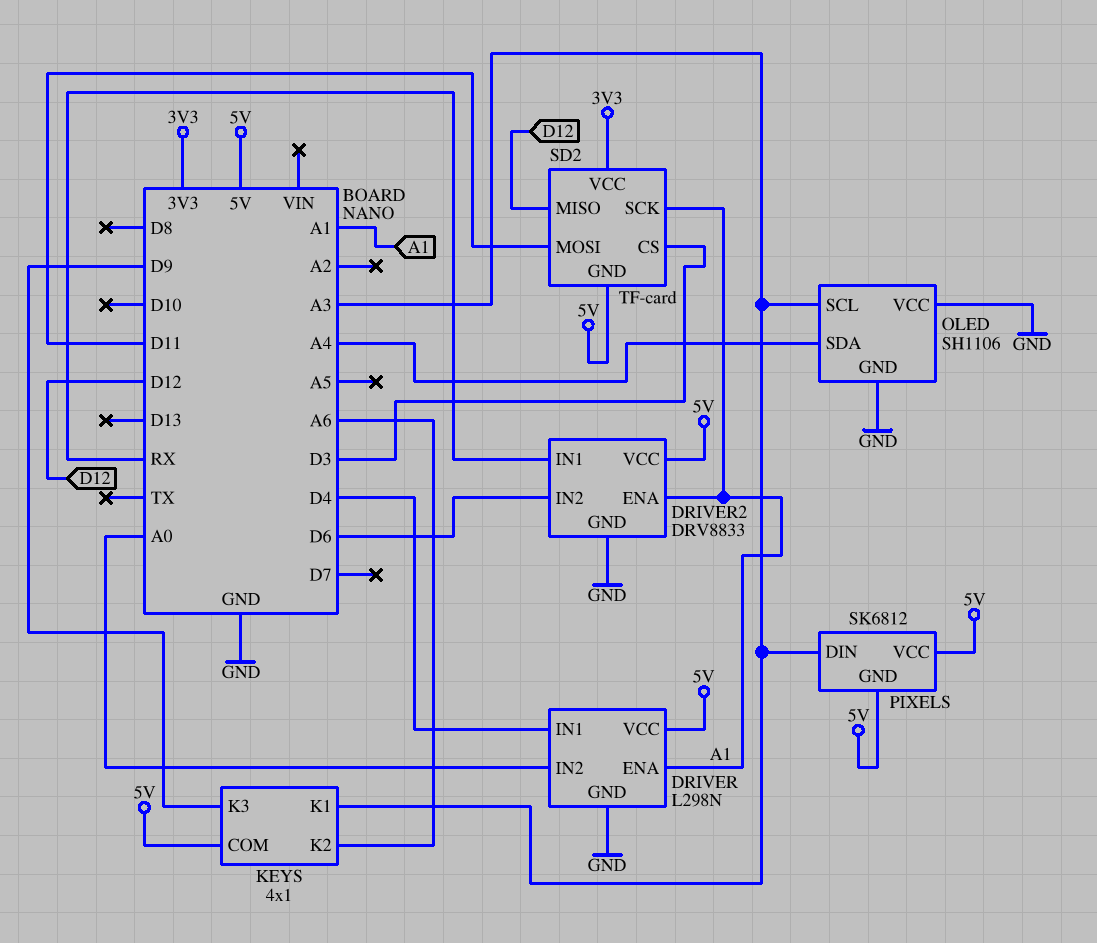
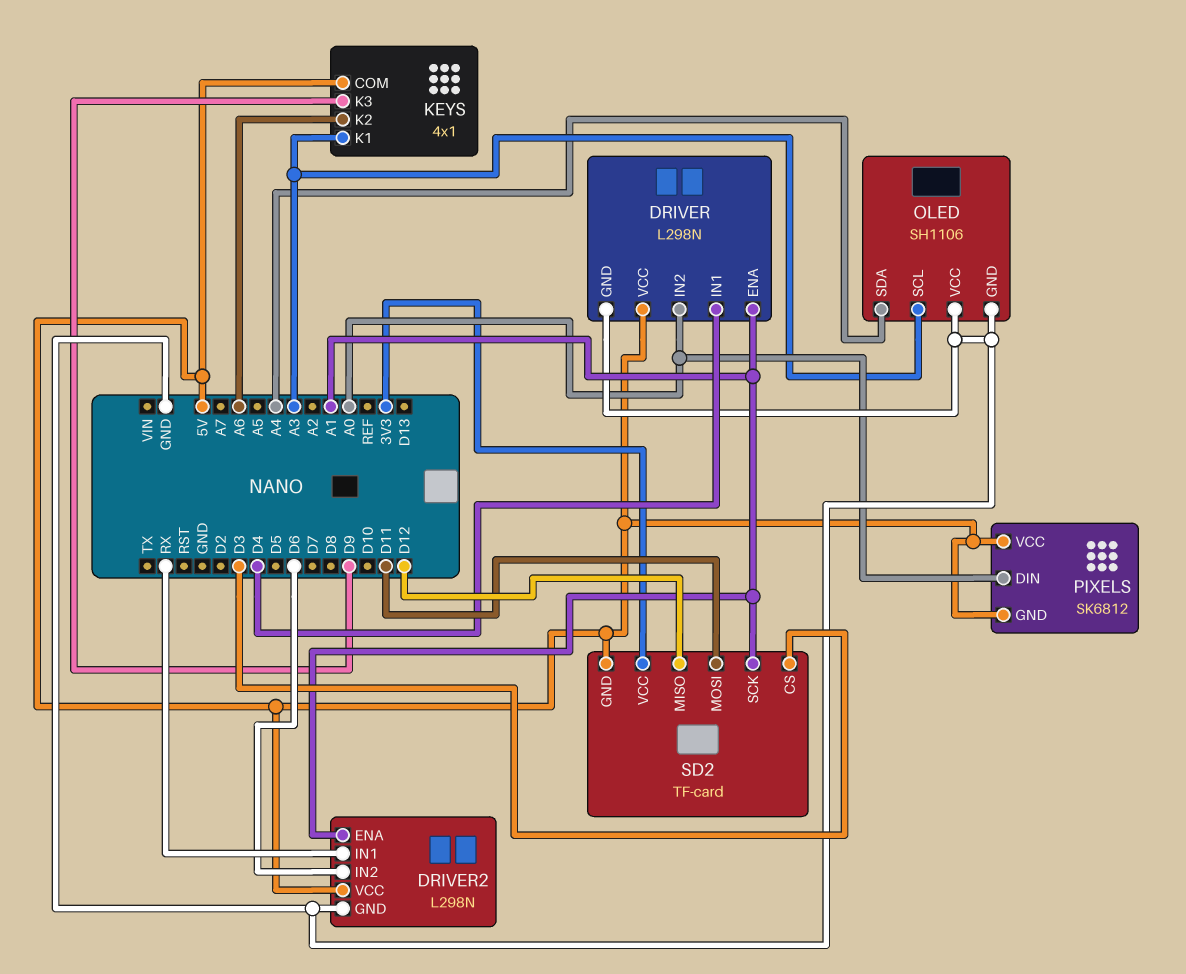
DRIVER2: DRV8833 -> L298N
PIXELS pin DIN: A3 -> A0

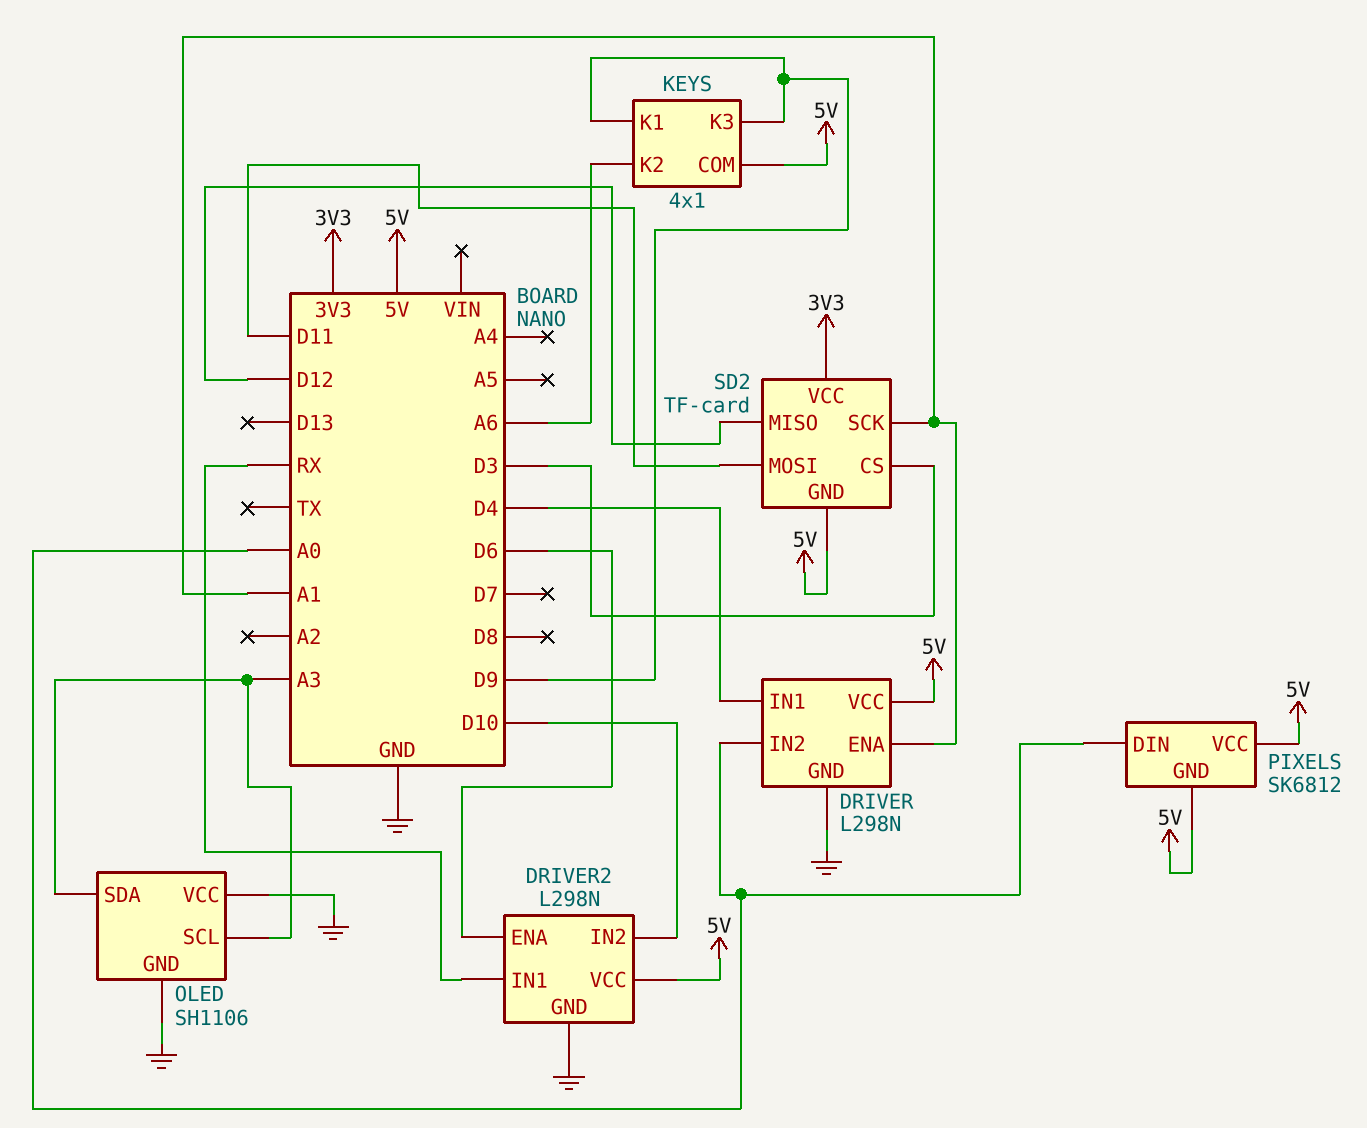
DRIVER2 pin ENA: A1 -> D6
DRIVER2 pin IN2: D6 -> D10
KEYS pin K1: A3 -> D9
OLED pin SDA: A4 -> A3

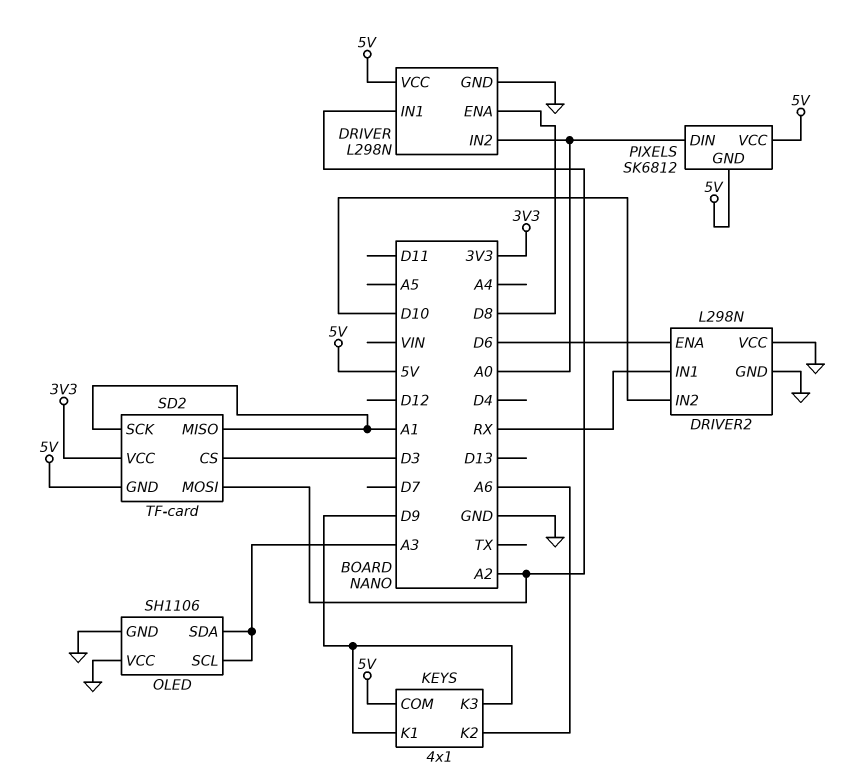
DRIVER pin ENA: A1 -> D8
DRIVER pin IN1: D4 -> A2
DRIVER2 pin VCC: 5V -> GND
SD2 pin MISO: D12 -> A1
SD2 pin MOSI: D11 -> A2

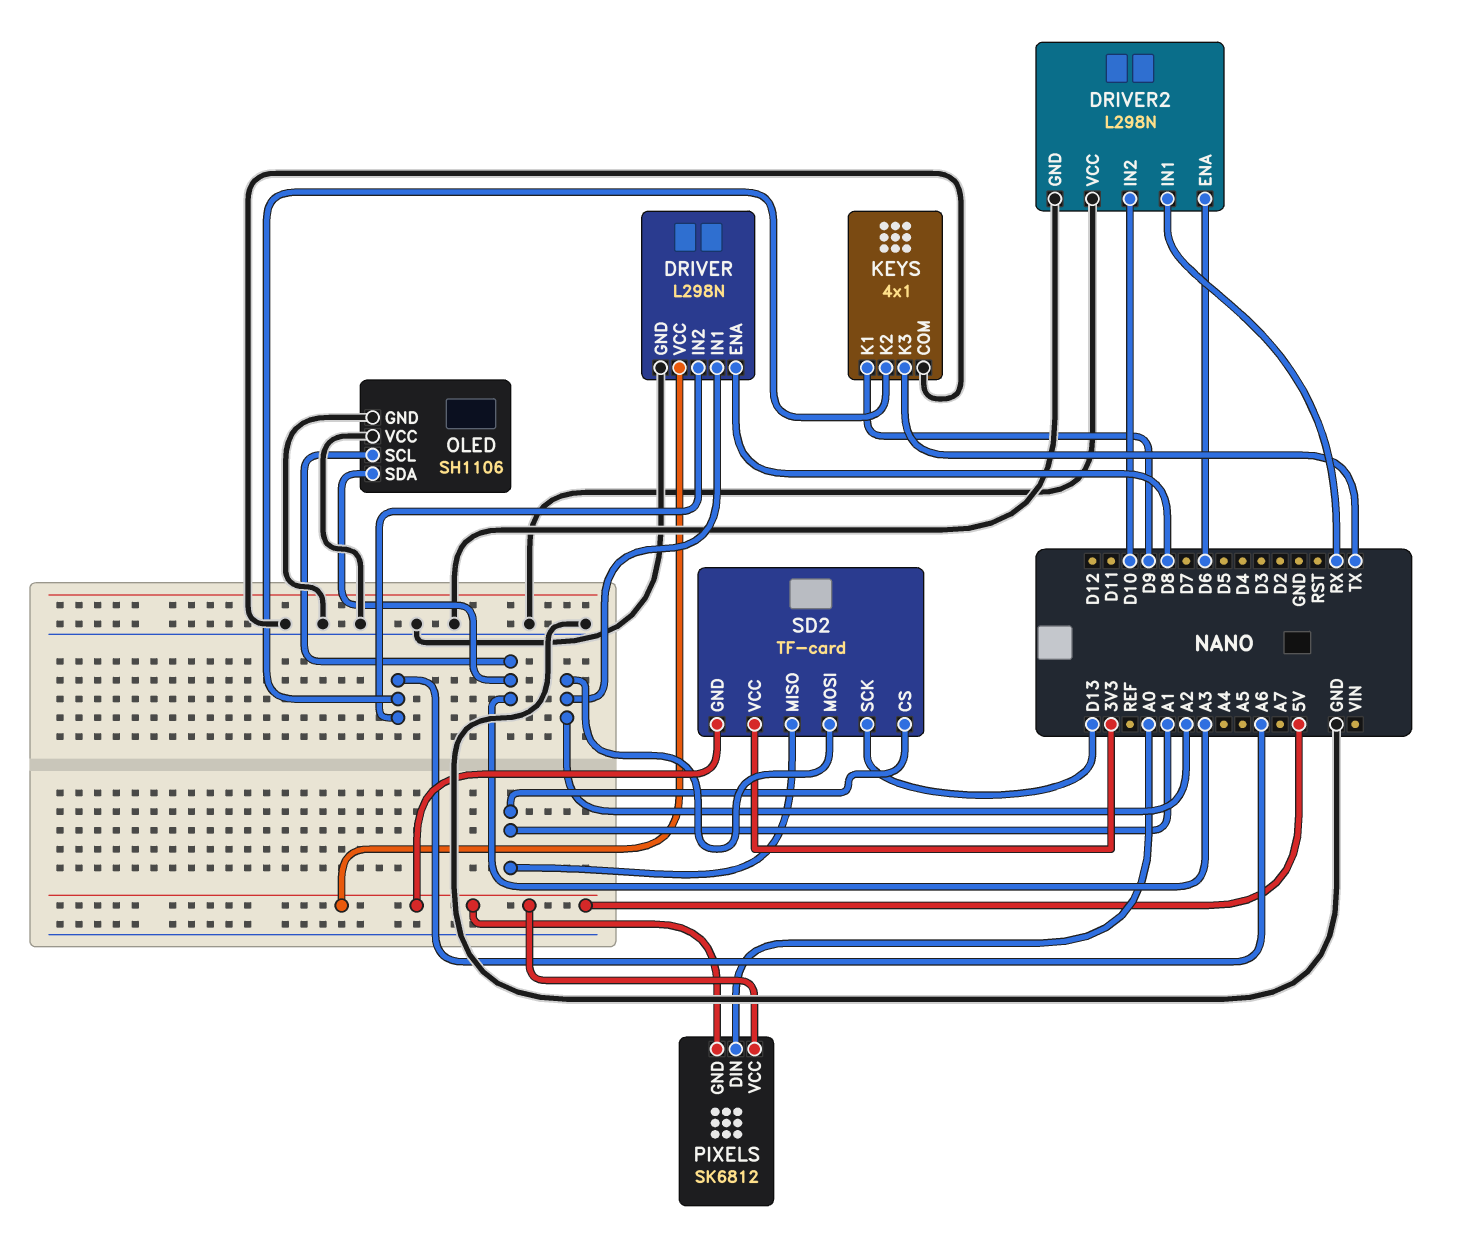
DRIVER pin IN2: A0 -> A6
KEYS pin COM: 5V -> GND
KEYS pin K3: D9 -> TX
SD2 pin CS: D3 -> A1
SD2 pin SCK: A1 -> D13

